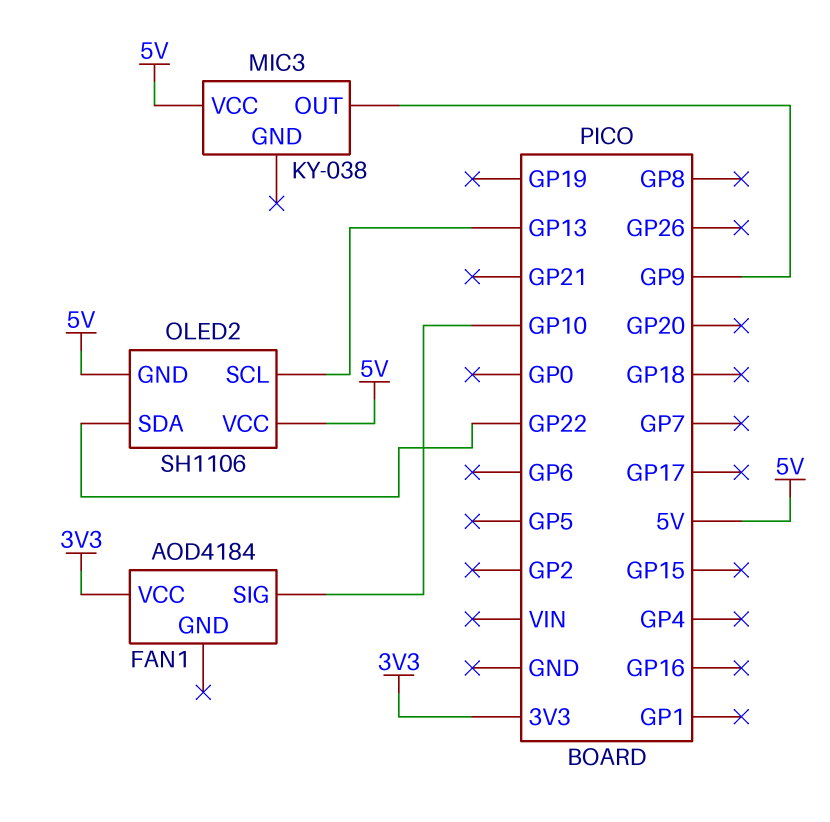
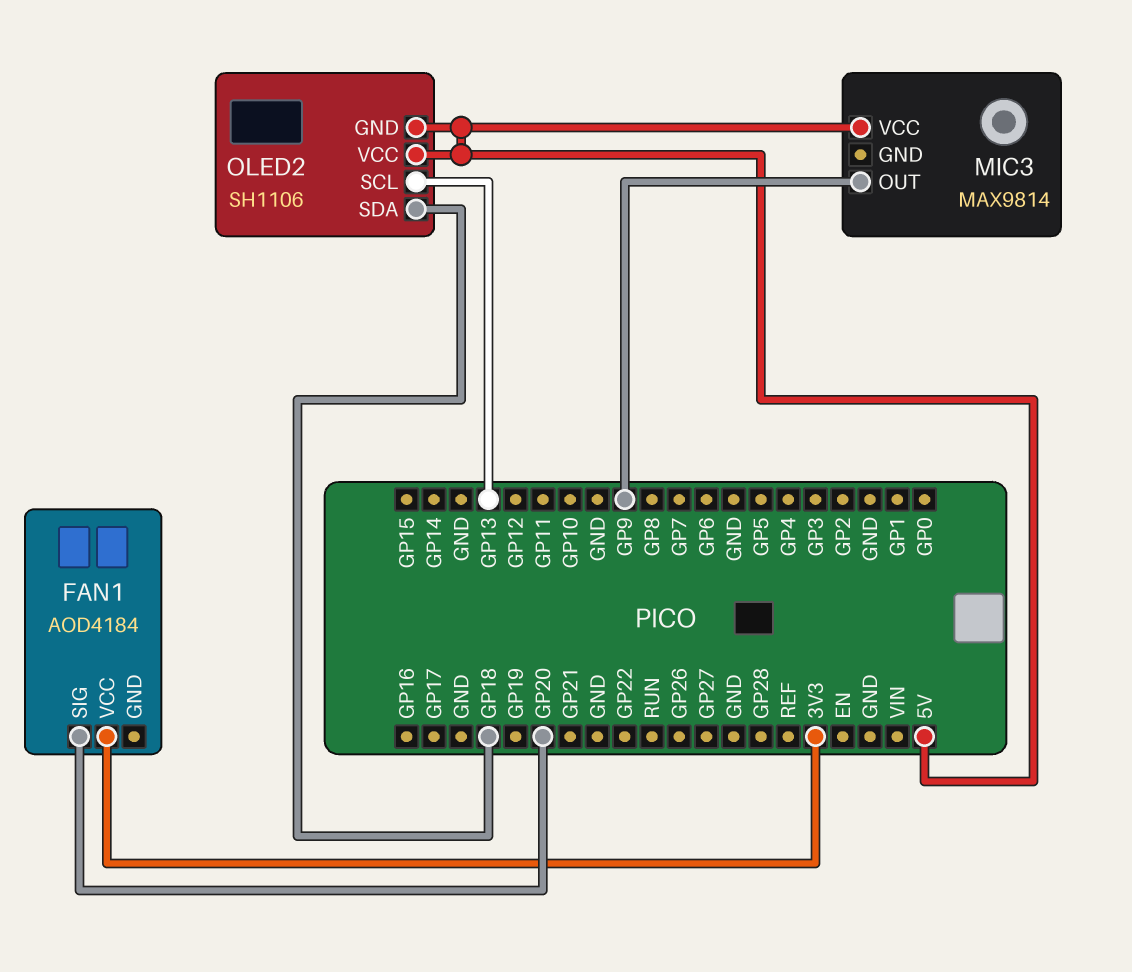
FAN1 pin SIG: GP10 -> GP20
MIC3: KY-038 -> MAX9814
OLED2 pin SDA: GP22 -> GP18

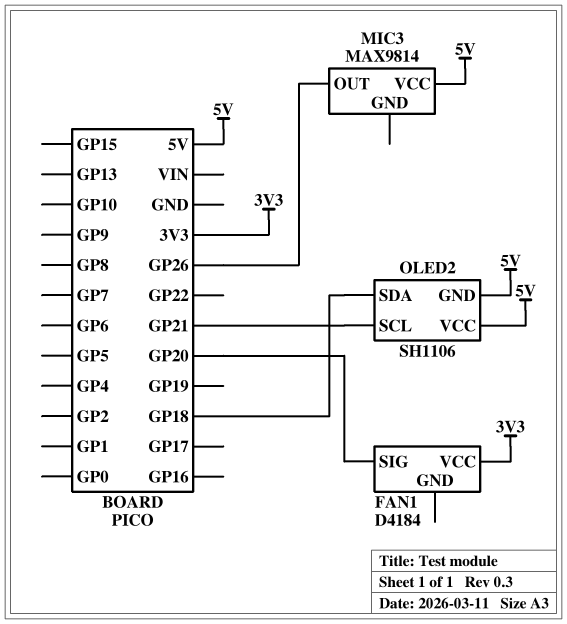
FAN1: AOD4184 -> D4184
MIC3 pin OUT: GP9 -> GP26
OLED2 pin SCL: GP13 -> GP21

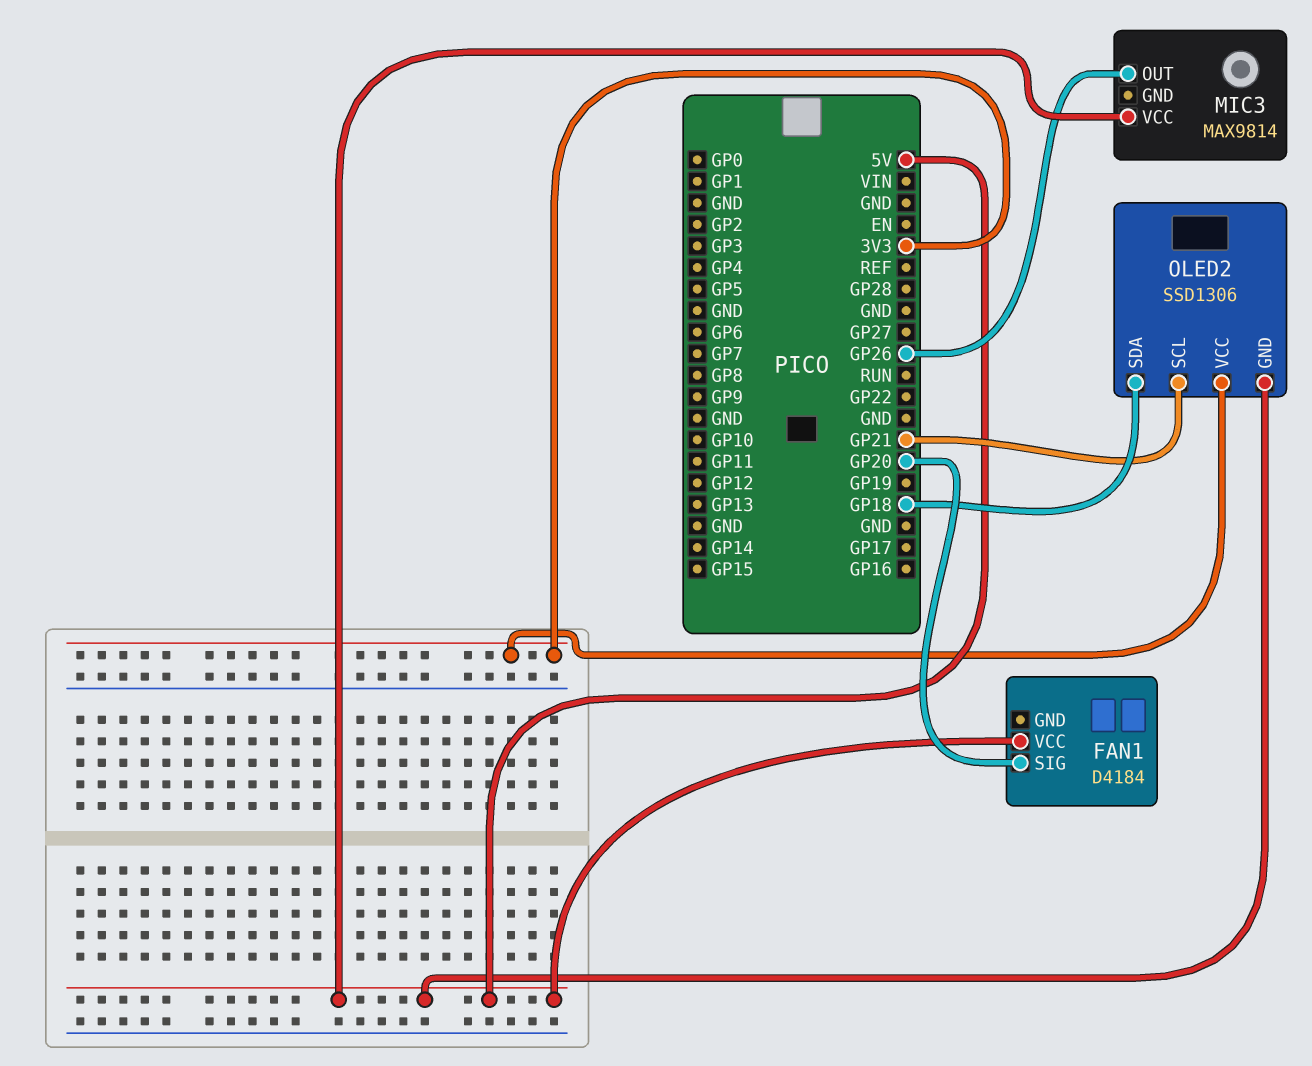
FAN1 pin VCC: 3V3 -> 5V
OLED2: SH1106 -> SSD1306
OLED2 pin VCC: 5V -> 3V3

